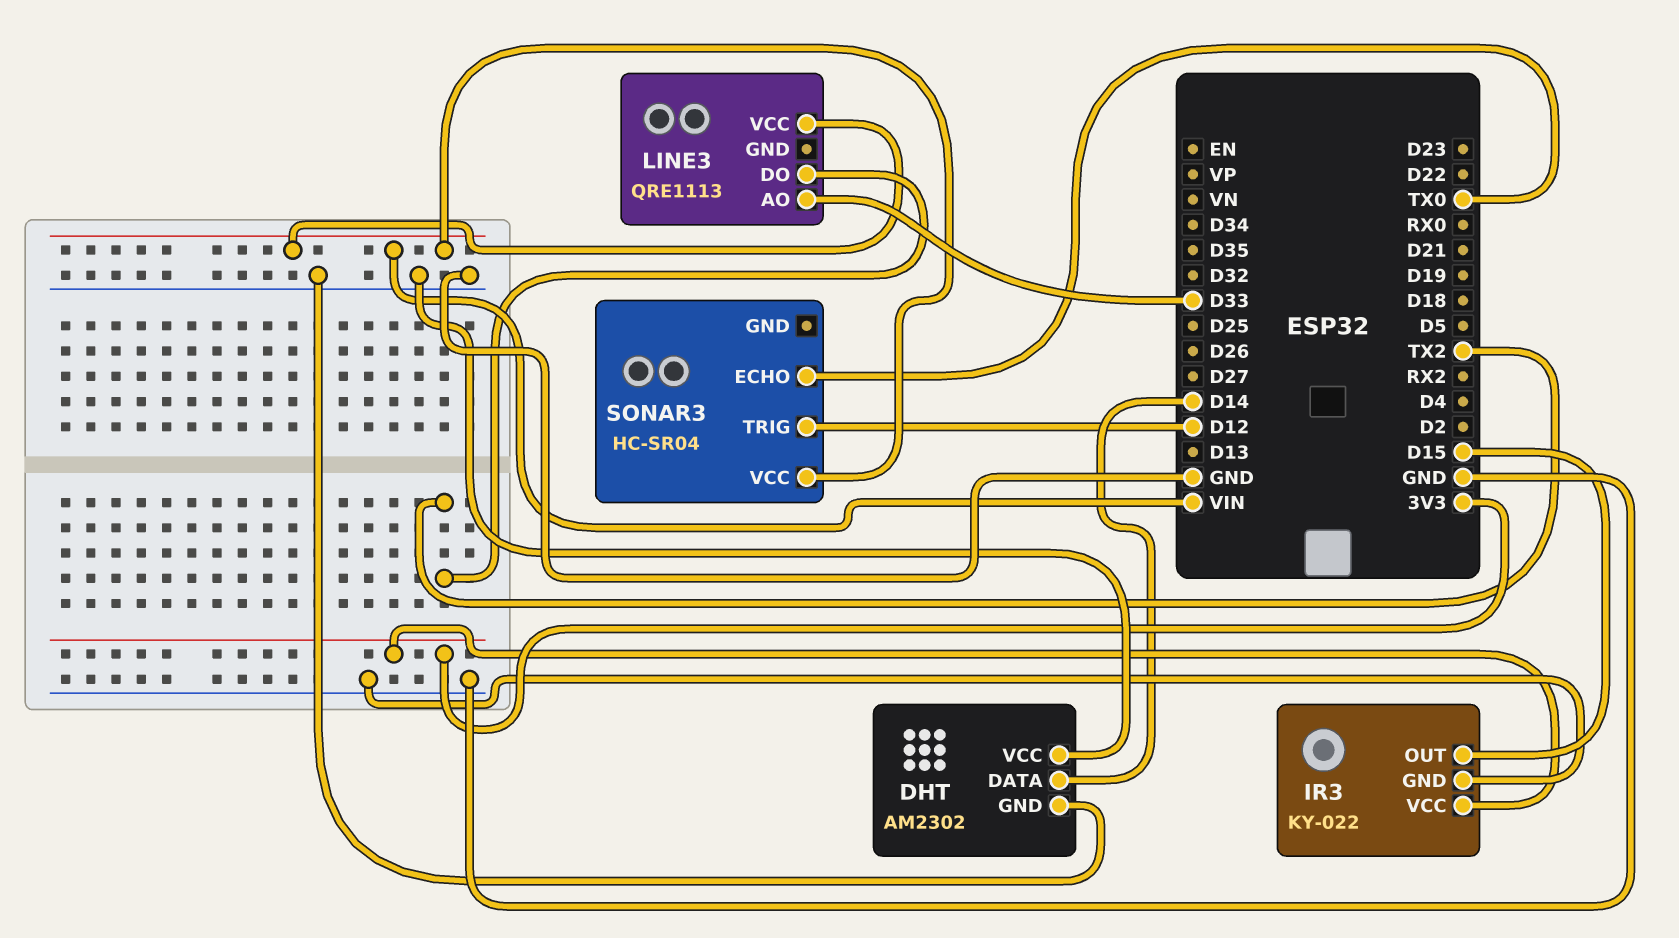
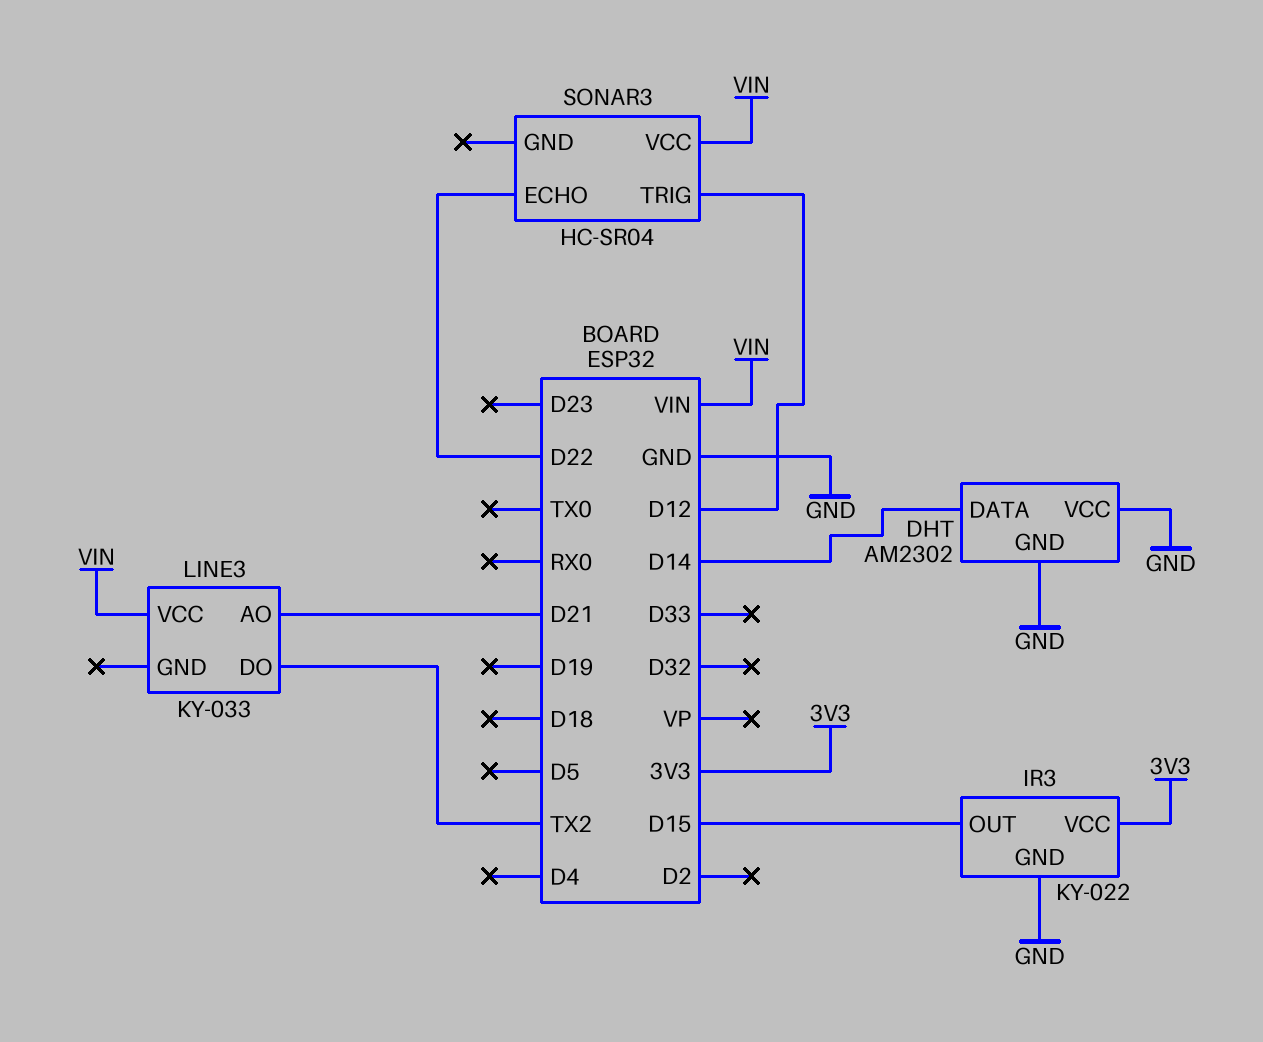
LINE3: QRE1113 -> KY-033
LINE3 pin AO: D33 -> D21
SONAR3 pin ECHO: TX0 -> D22

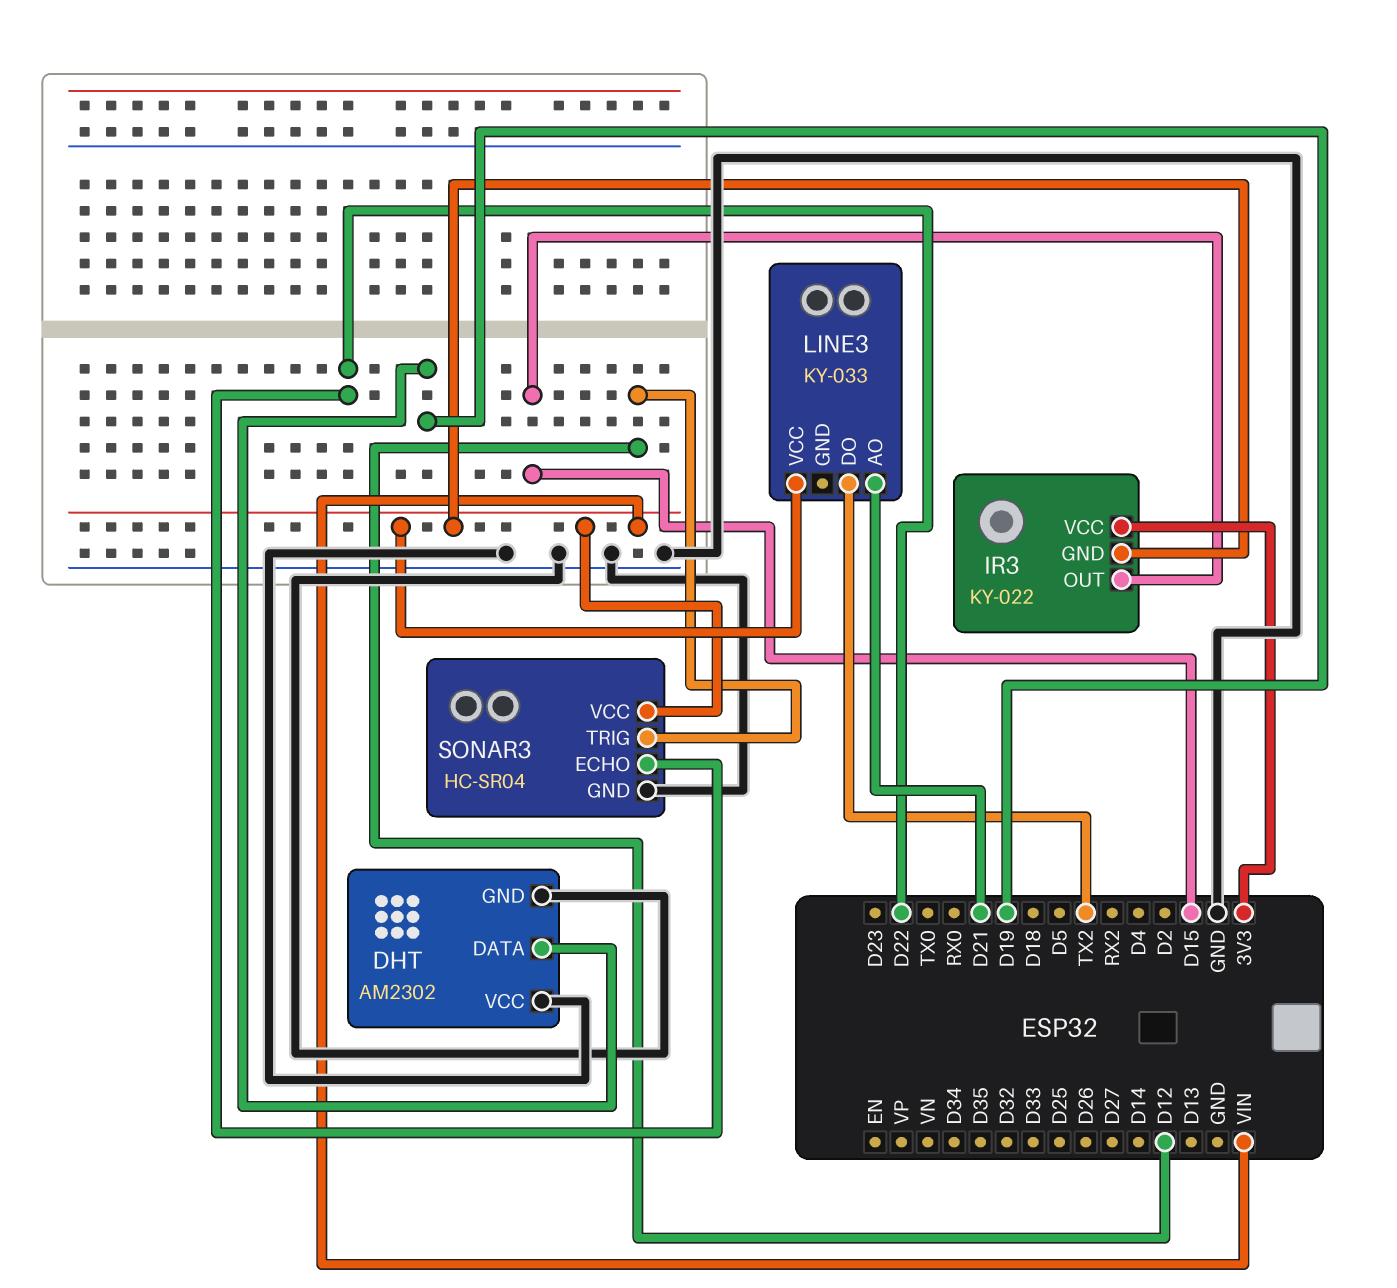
DHT pin DATA: D14 -> D19
IR3 pin GND: GND -> VIN
SONAR3 pin GND: none -> GND

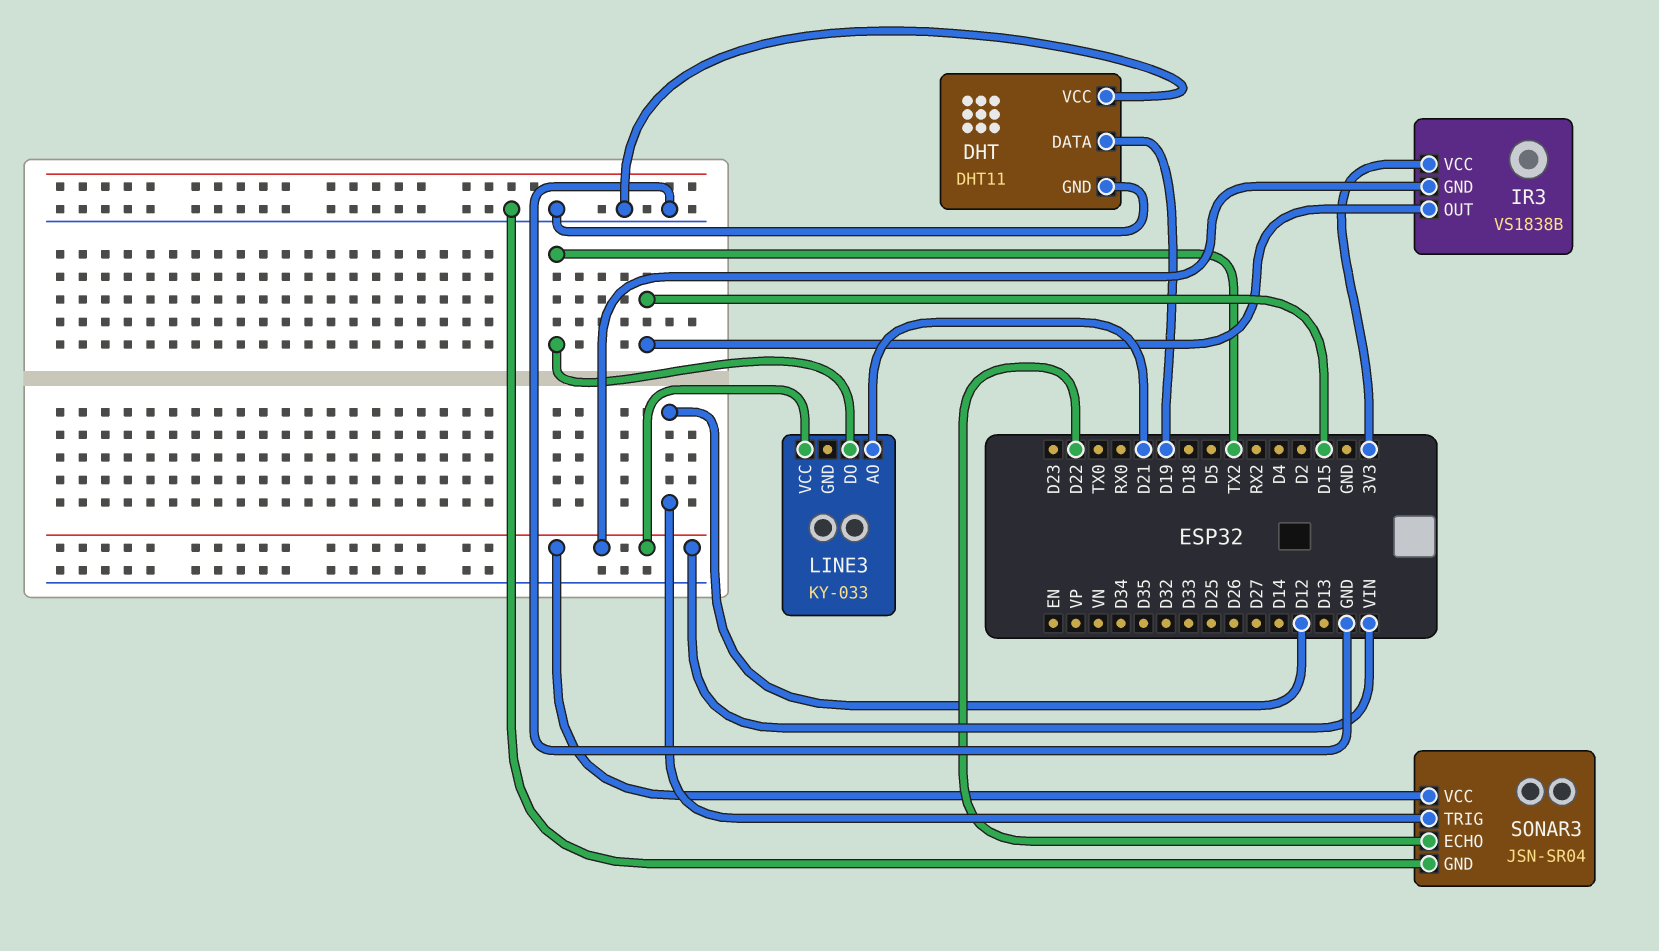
DHT: AM2302 -> DHT11
IR3: KY-022 -> VS1838B
SONAR3: HC-SR04 -> JSN-SR04

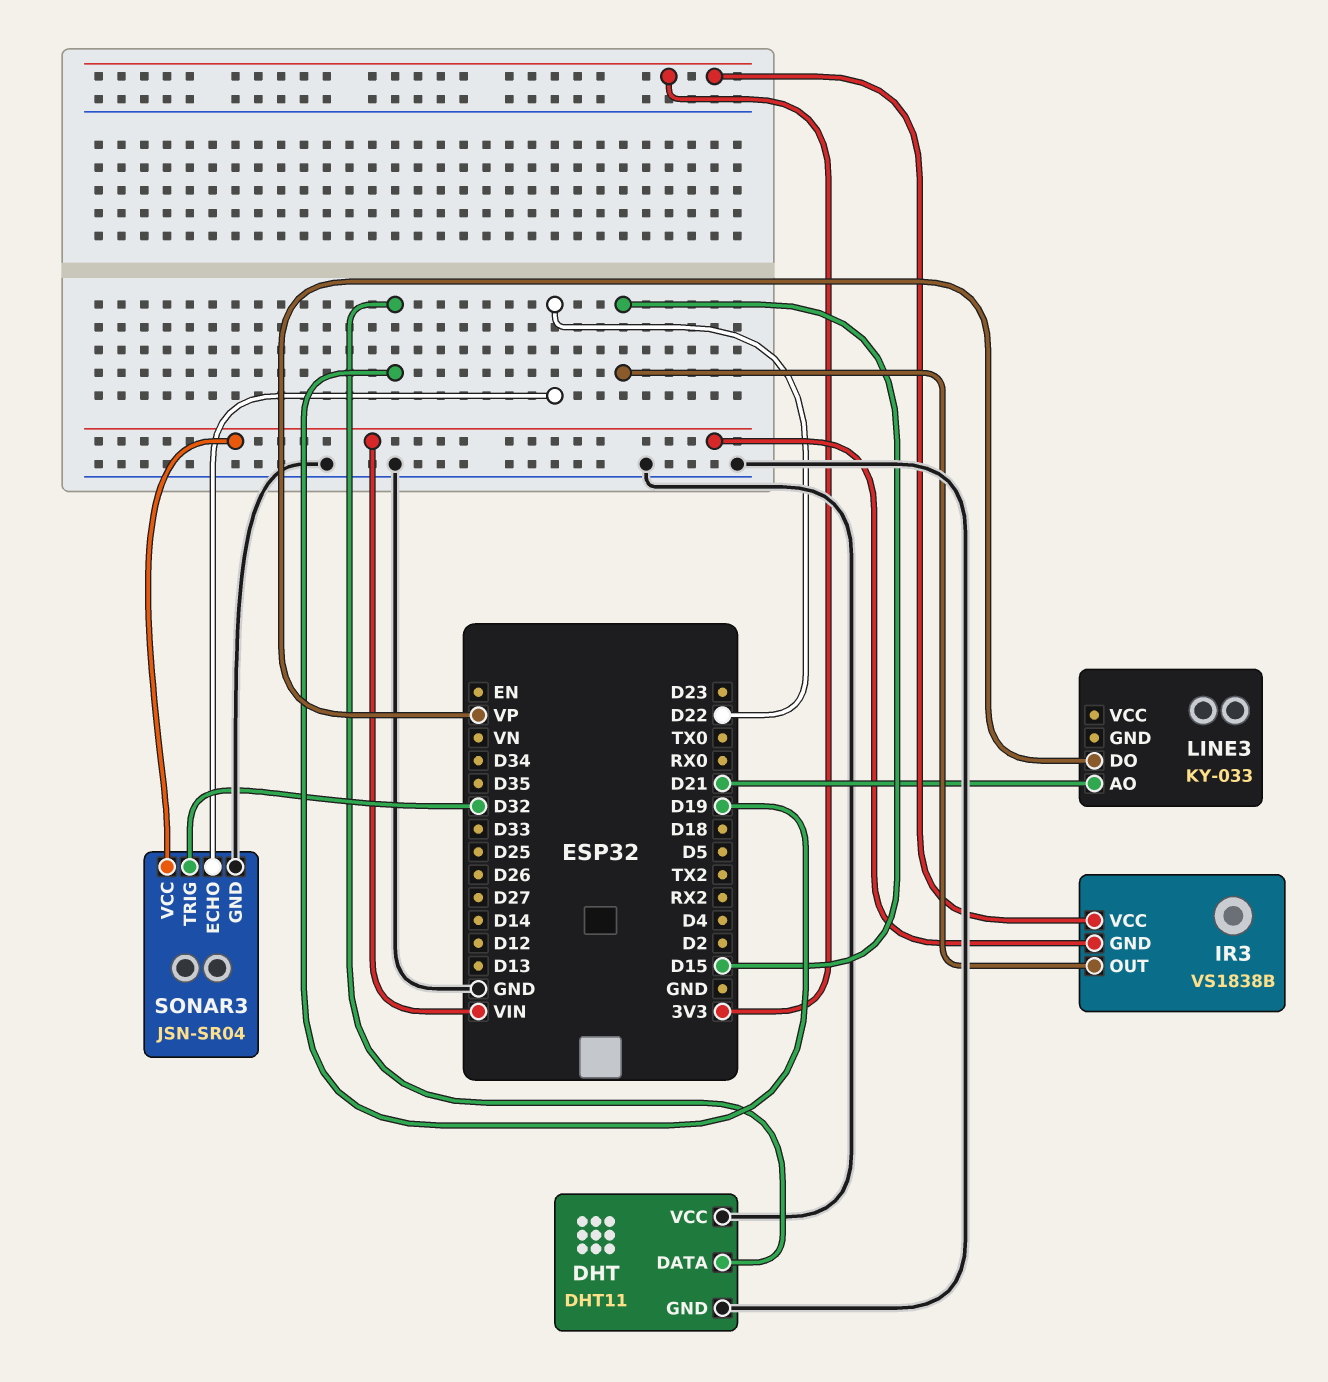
LINE3 pin DO: TX2 -> VP
LINE3 pin VCC: VIN -> none
SONAR3 pin TRIG: D12 -> D32

